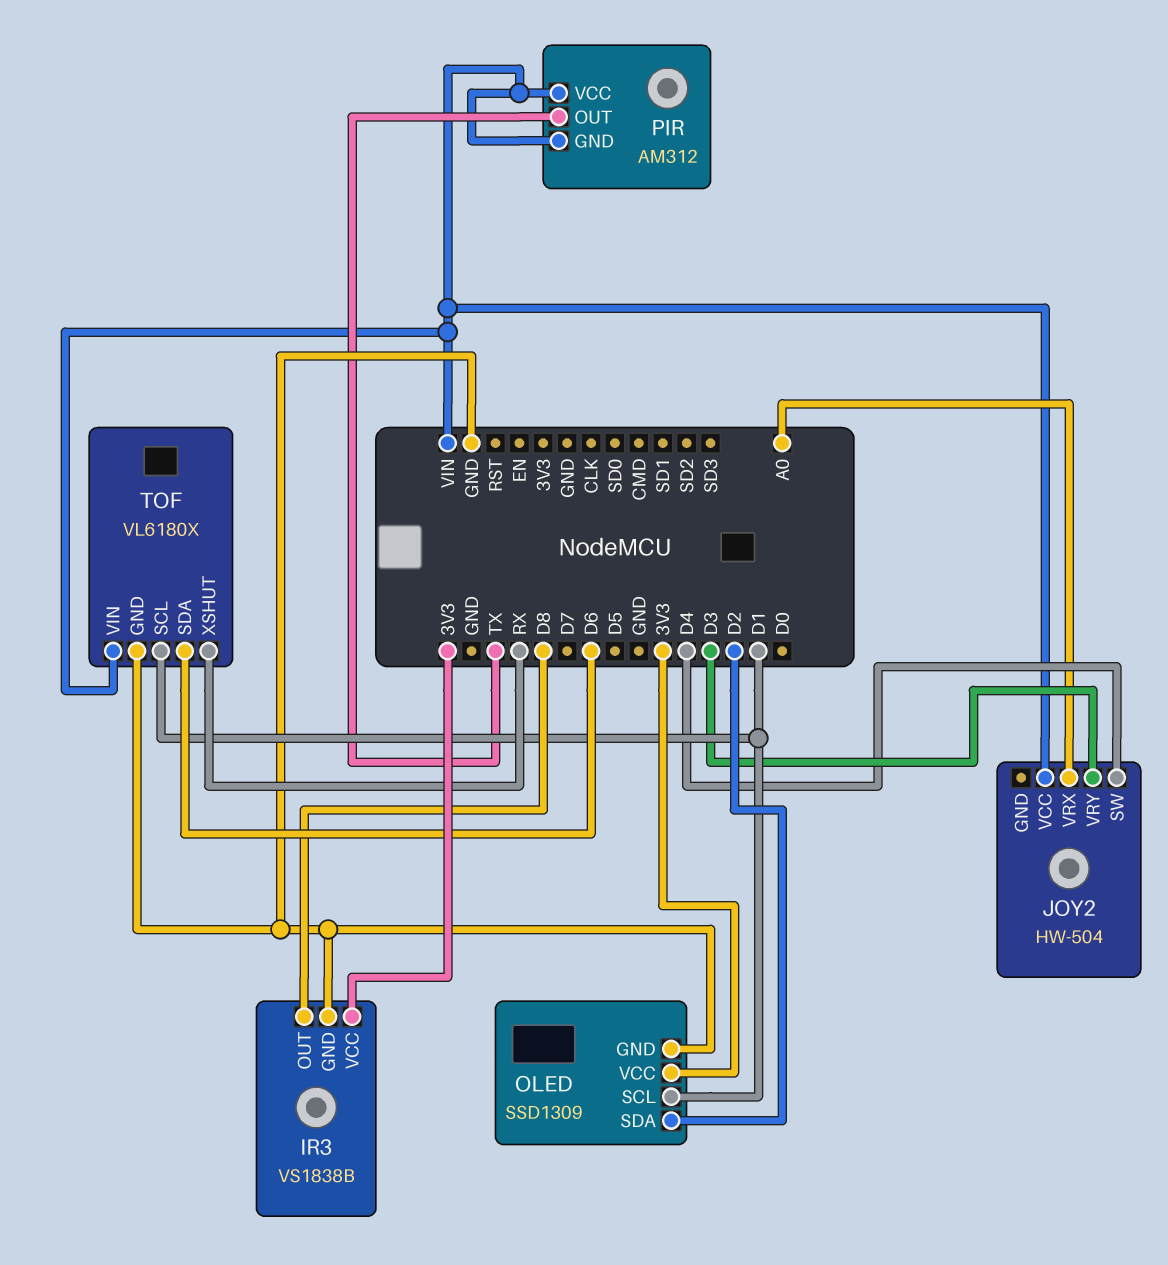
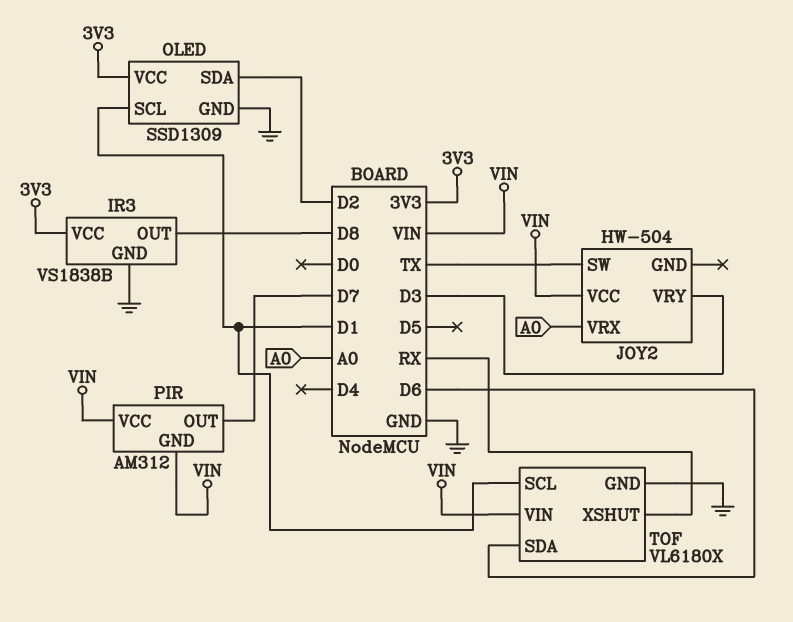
JOY2 pin SW: D4 -> TX
PIR pin OUT: TX -> D7

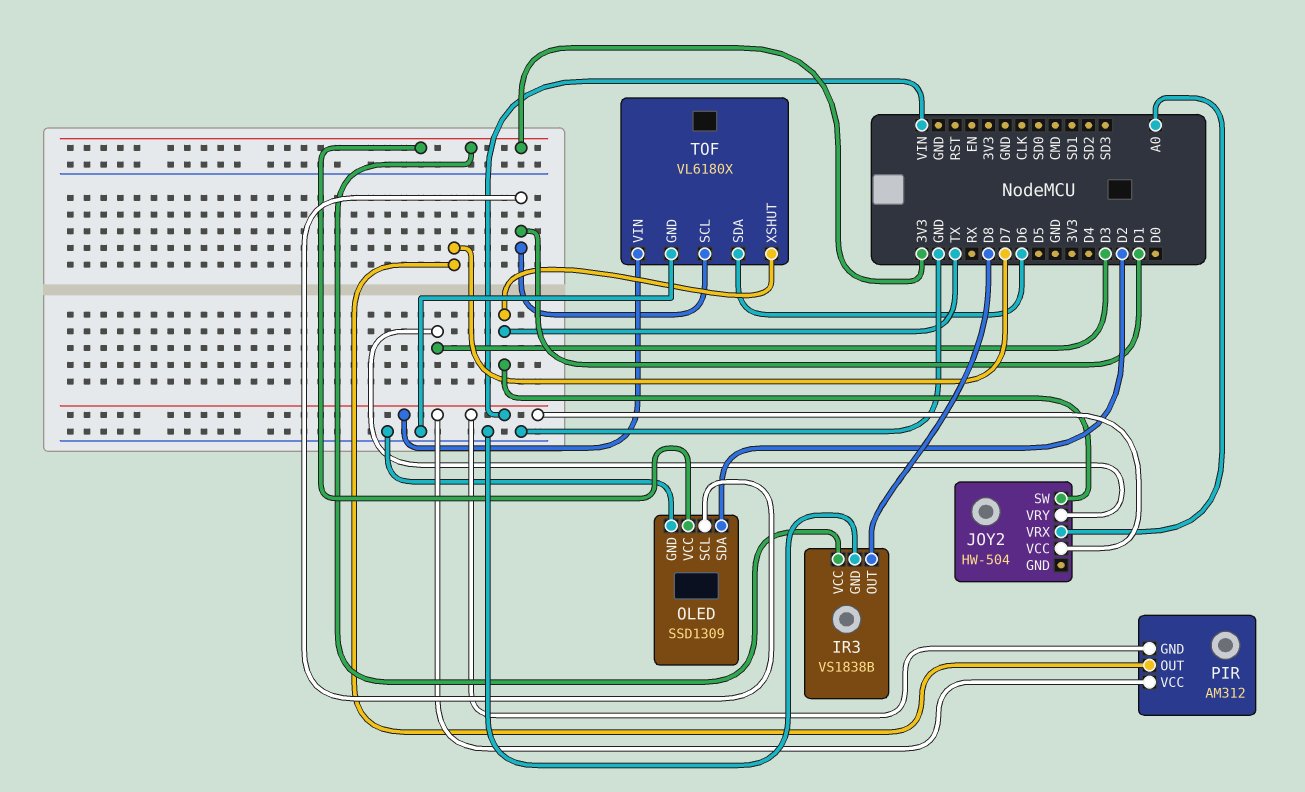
TOF pin XSHUT: RX -> TX

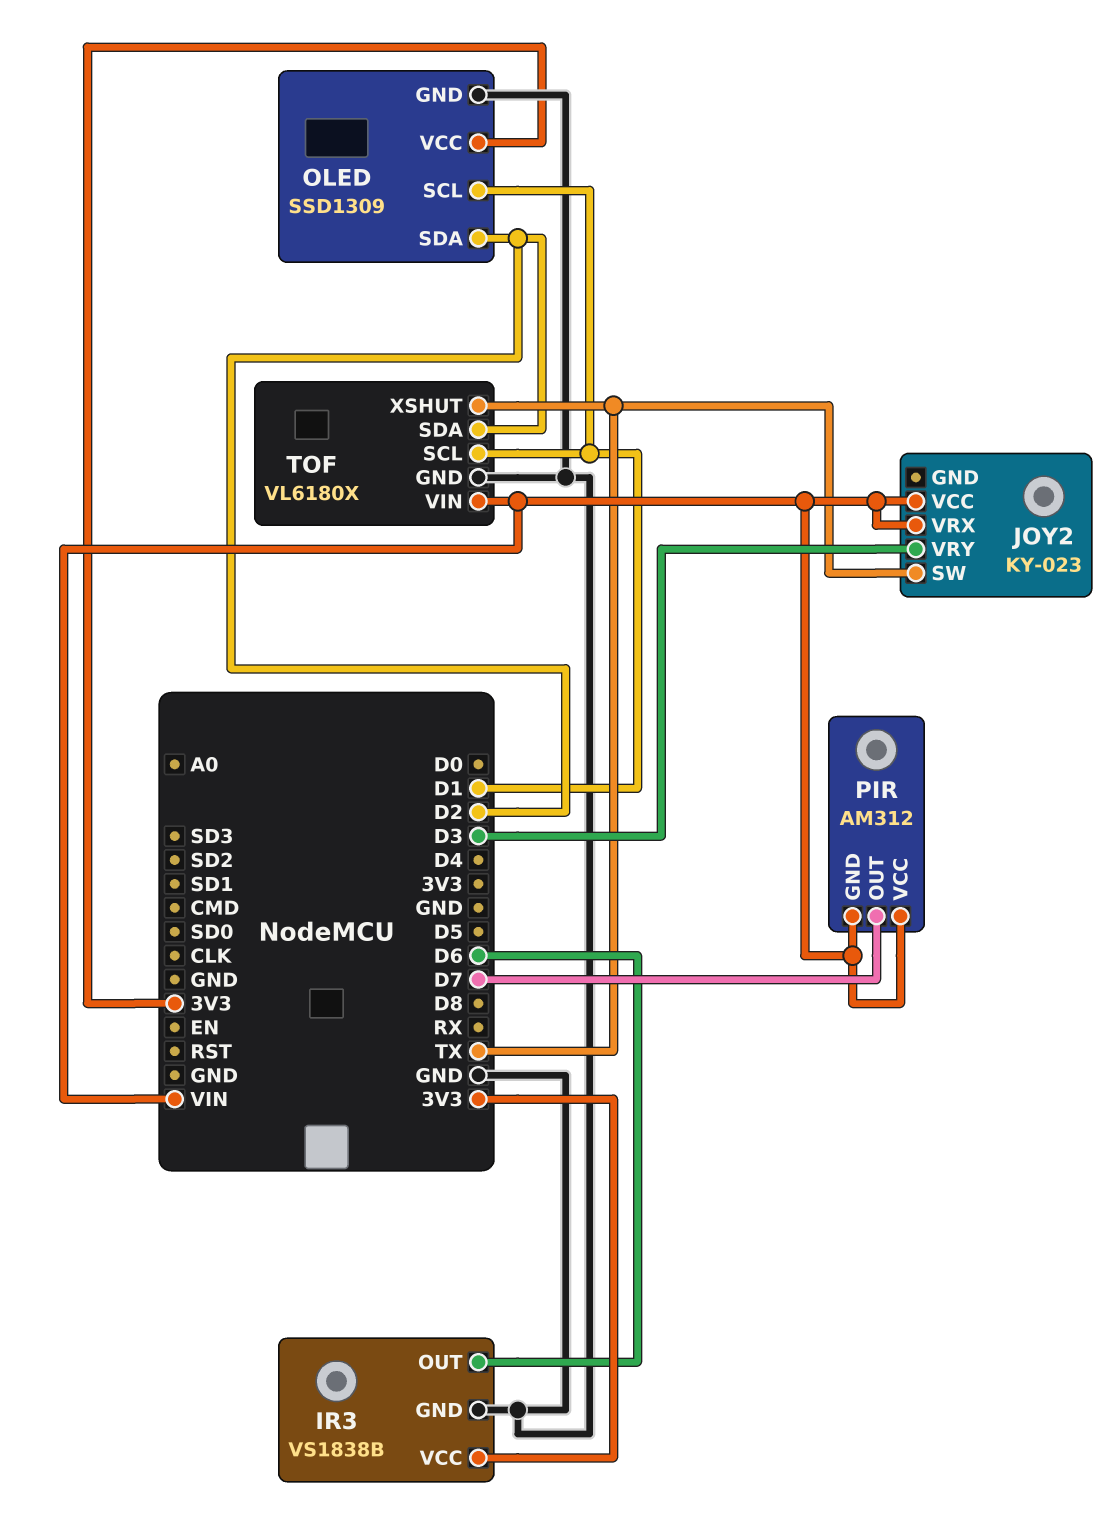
IR3 pin OUT: D8 -> D6
JOY2: HW-504 -> KY-023
JOY2 pin VRX: A0 -> VIN
TOF pin SDA: D6 -> D2

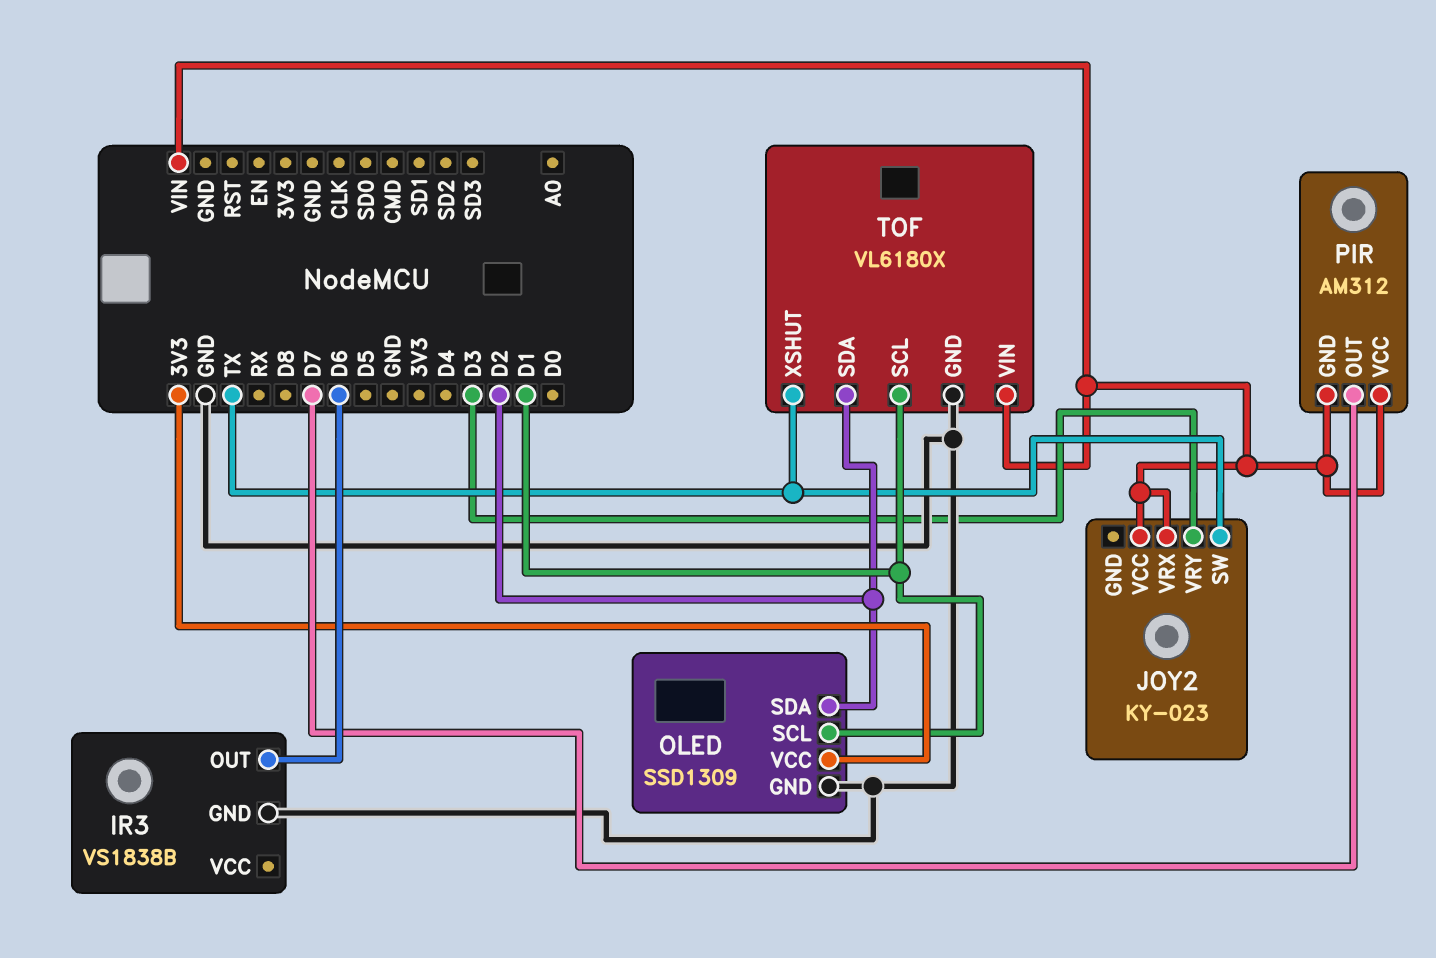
IR3 pin VCC: 3V3 -> none

